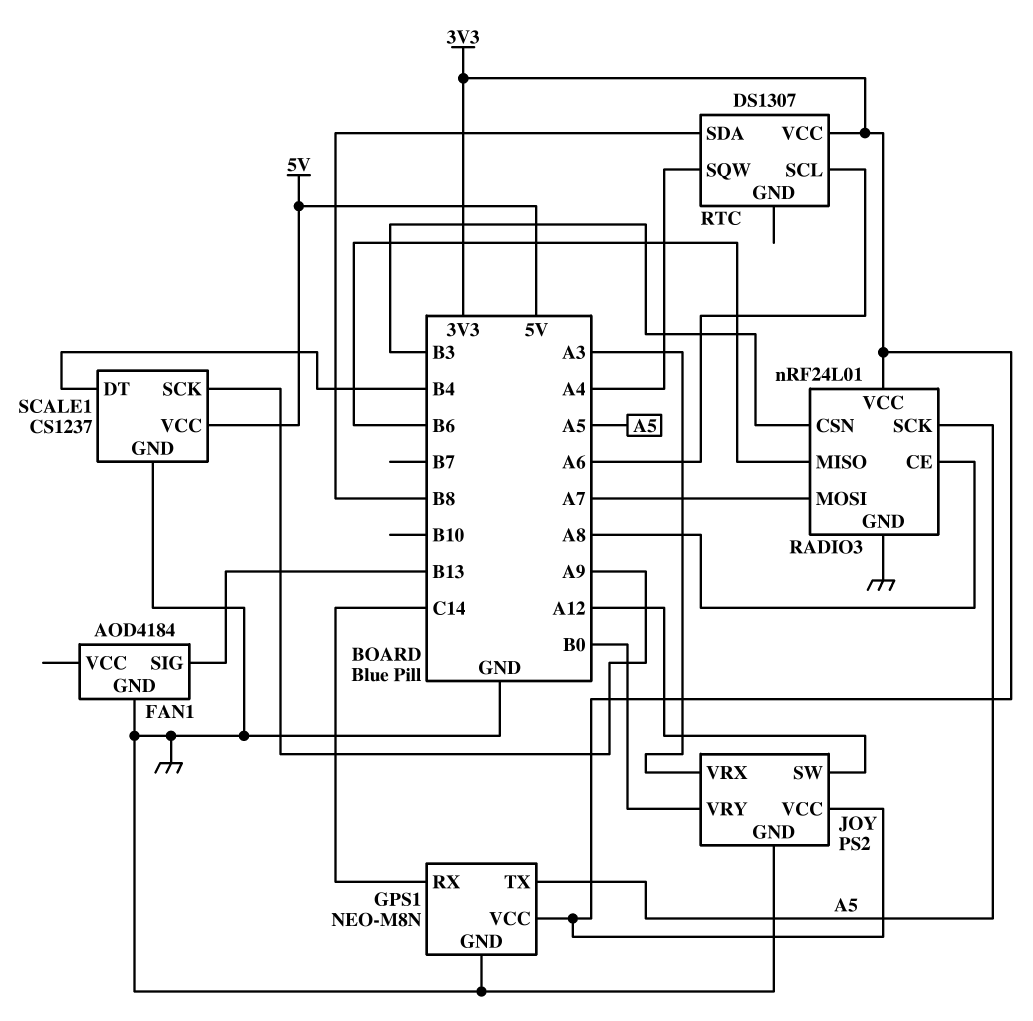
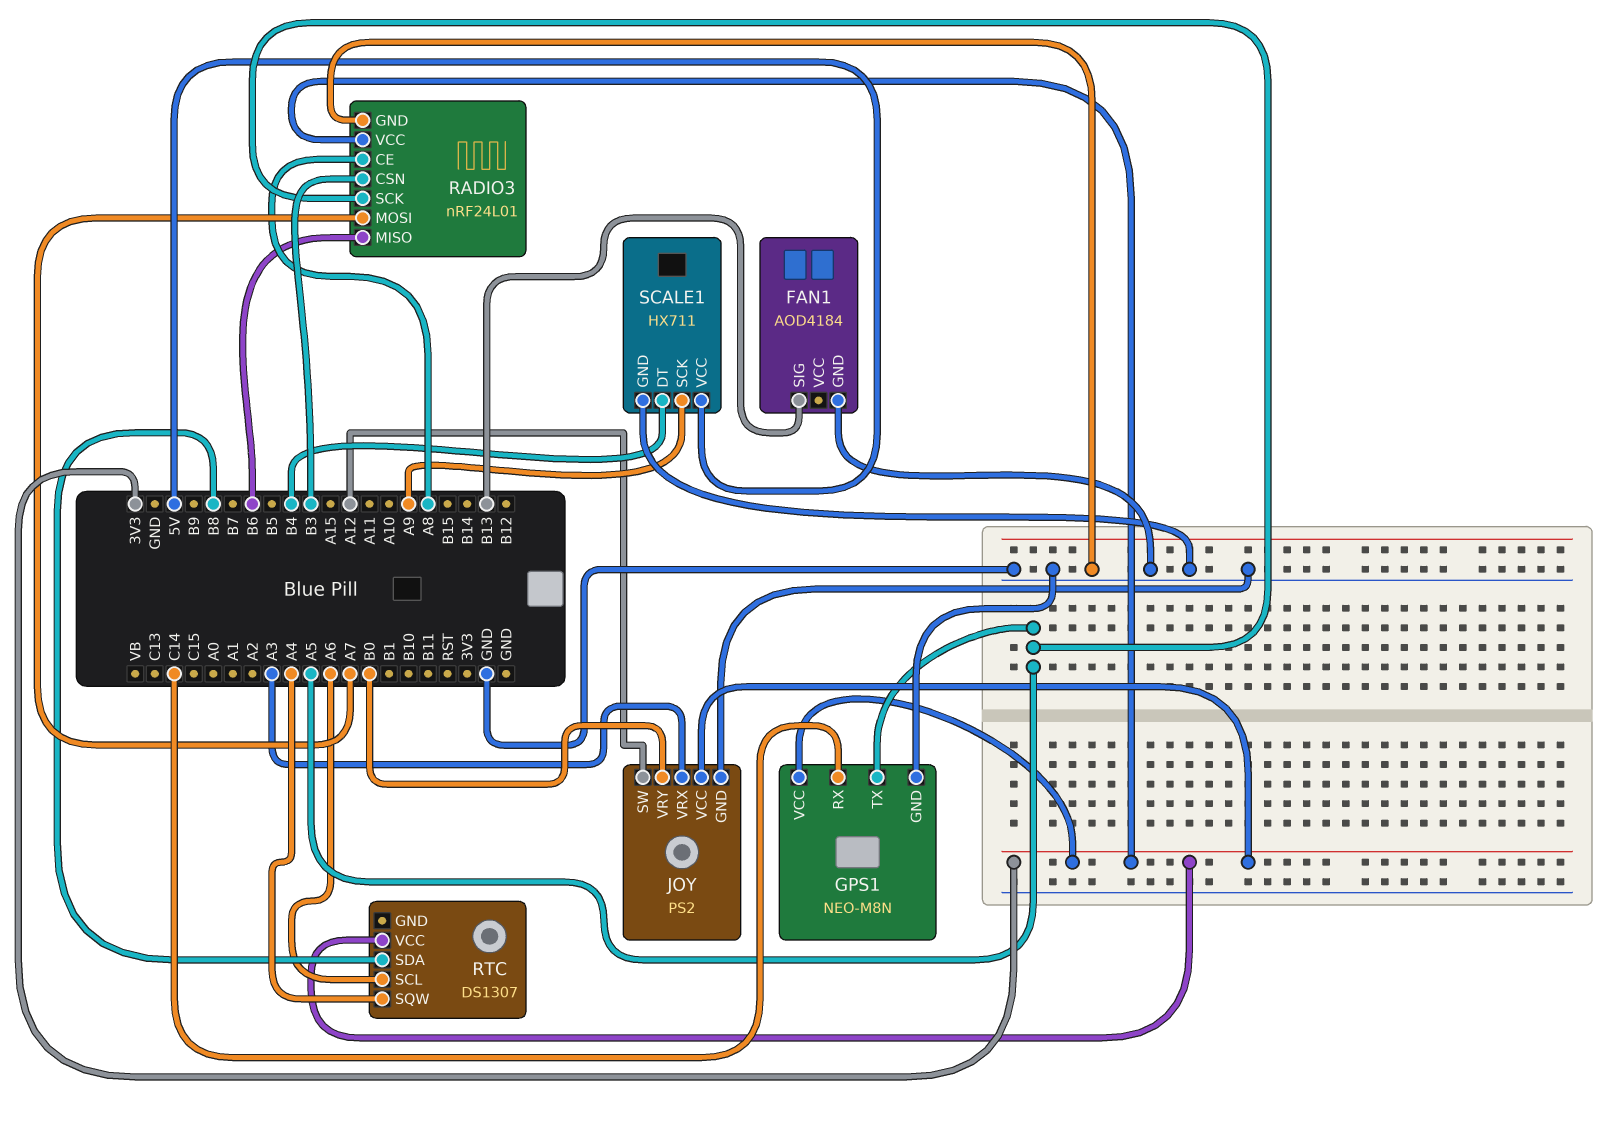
SCALE1: CS1237 -> HX711

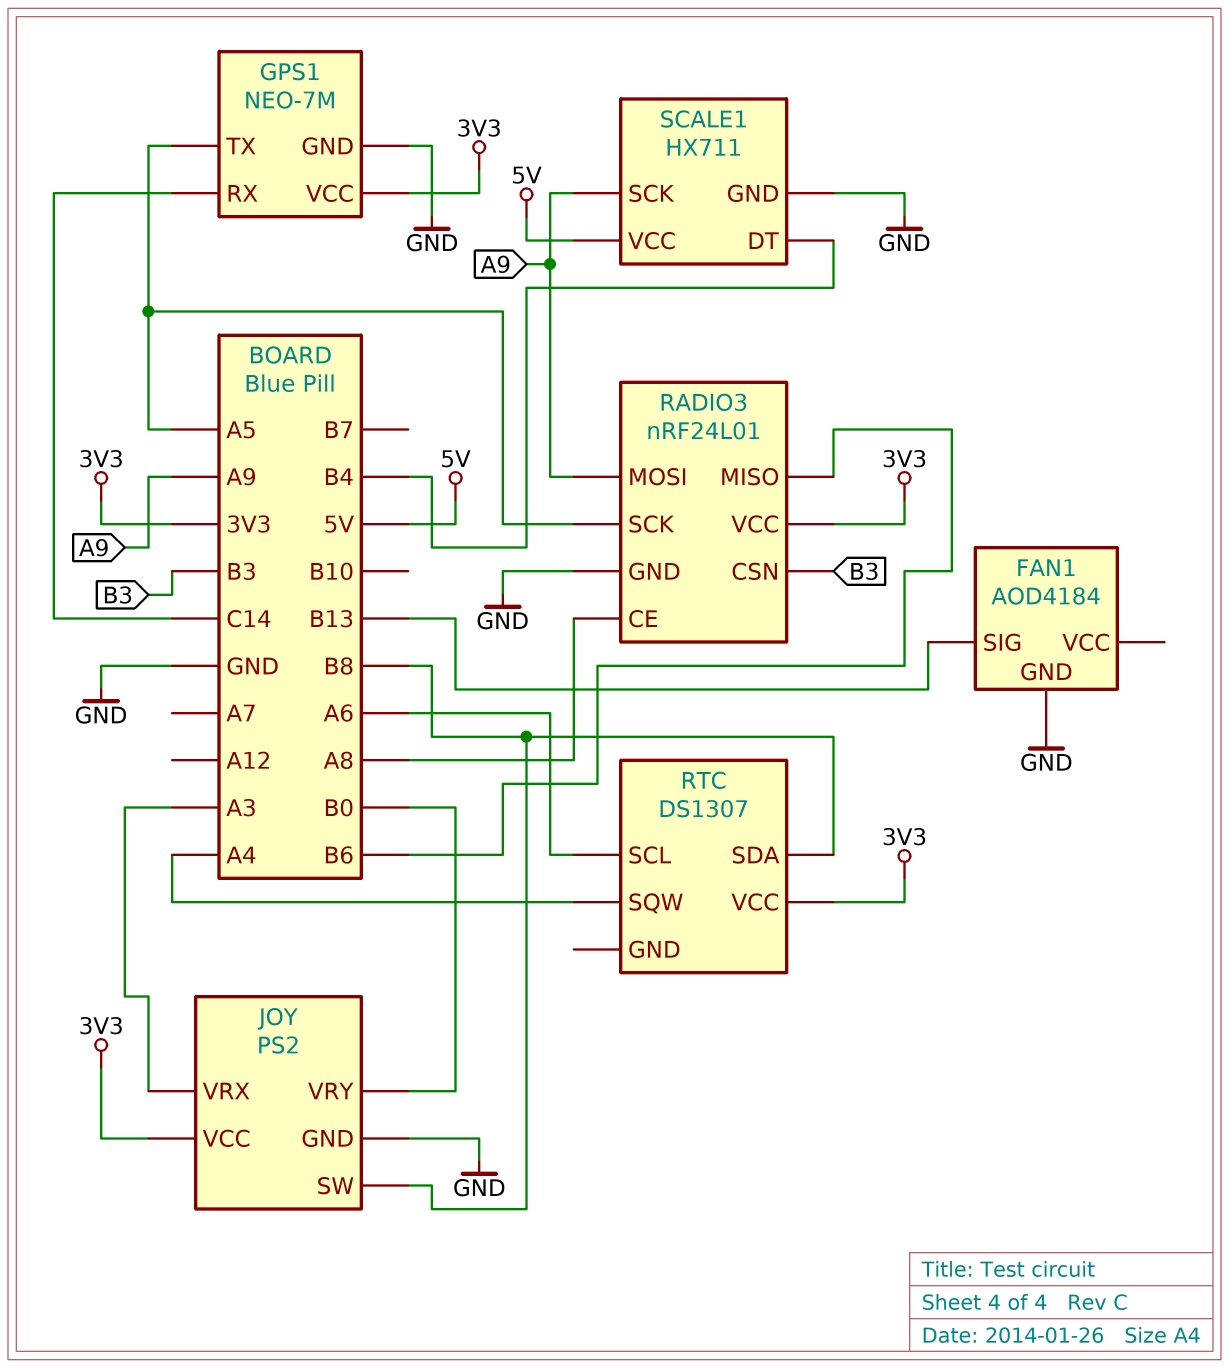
GPS1: NEO-M8N -> NEO-7M
JOY pin SW: A12 -> B8
RADIO3 pin MOSI: A7 -> A9

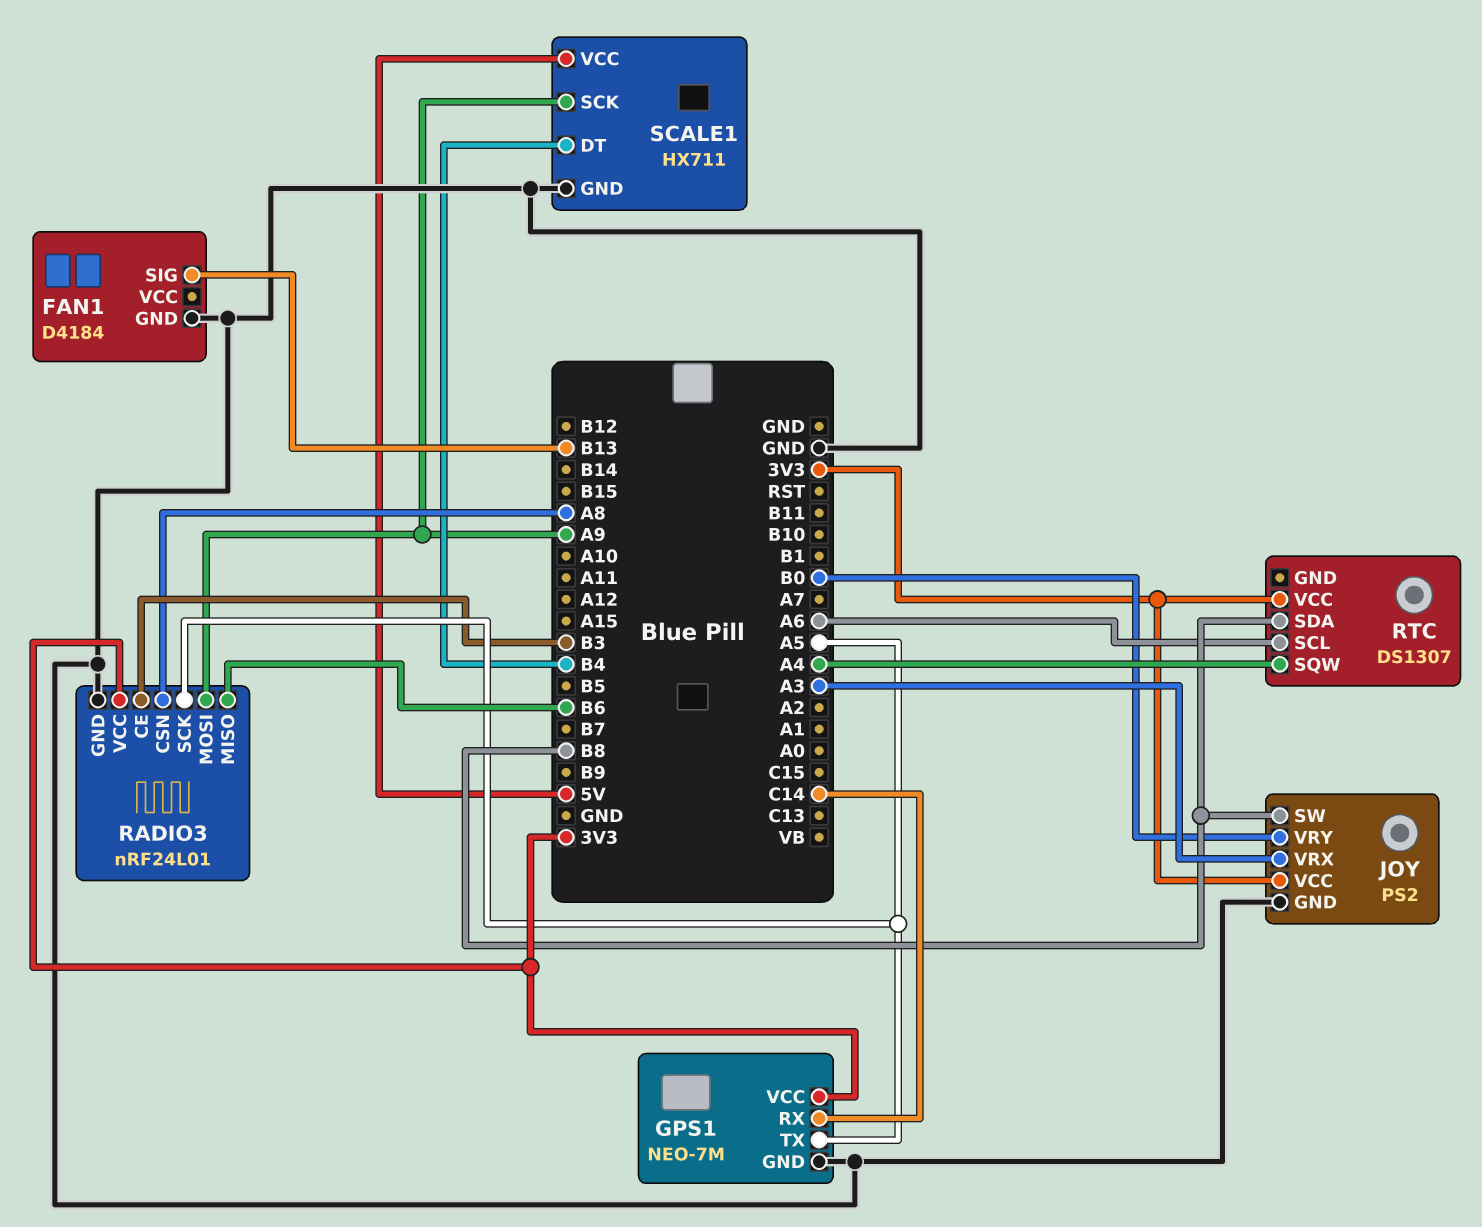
FAN1: AOD4184 -> D4184
RADIO3 pin CE: A8 -> B3
RADIO3 pin CSN: B3 -> A8

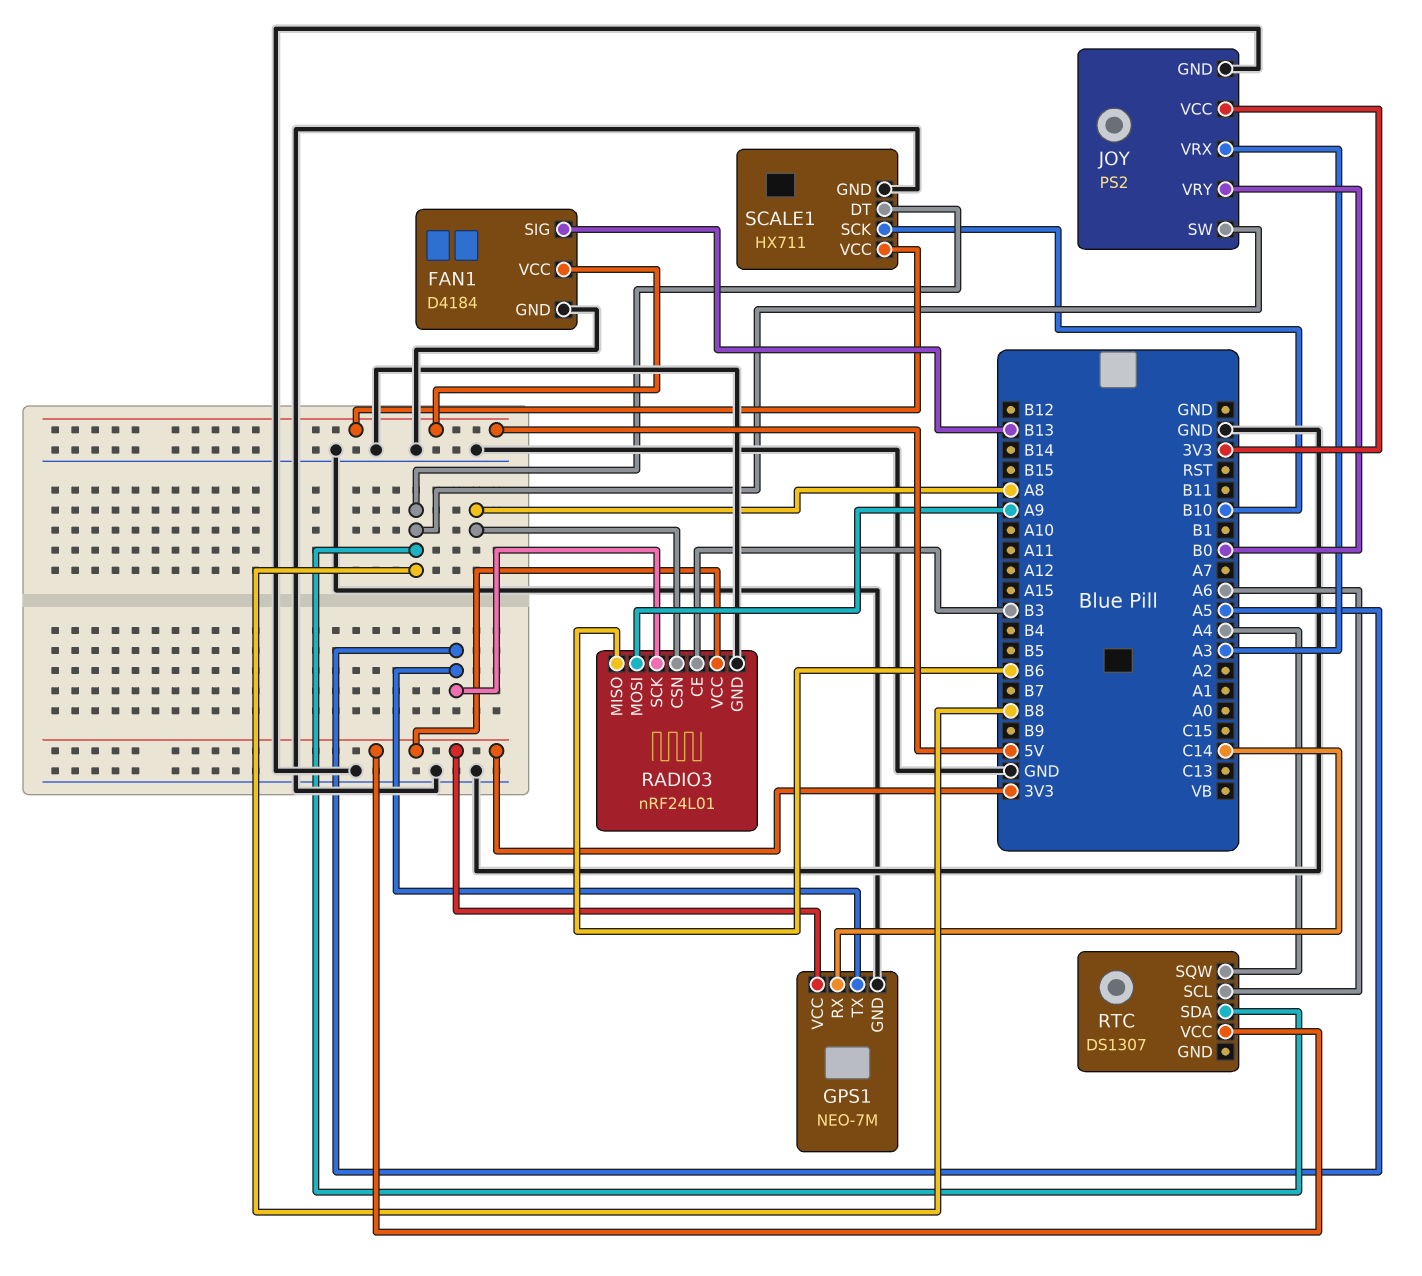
FAN1 pin VCC: none -> 5V
SCALE1 pin DT: B4 -> B8
SCALE1 pin SCK: A9 -> B10

